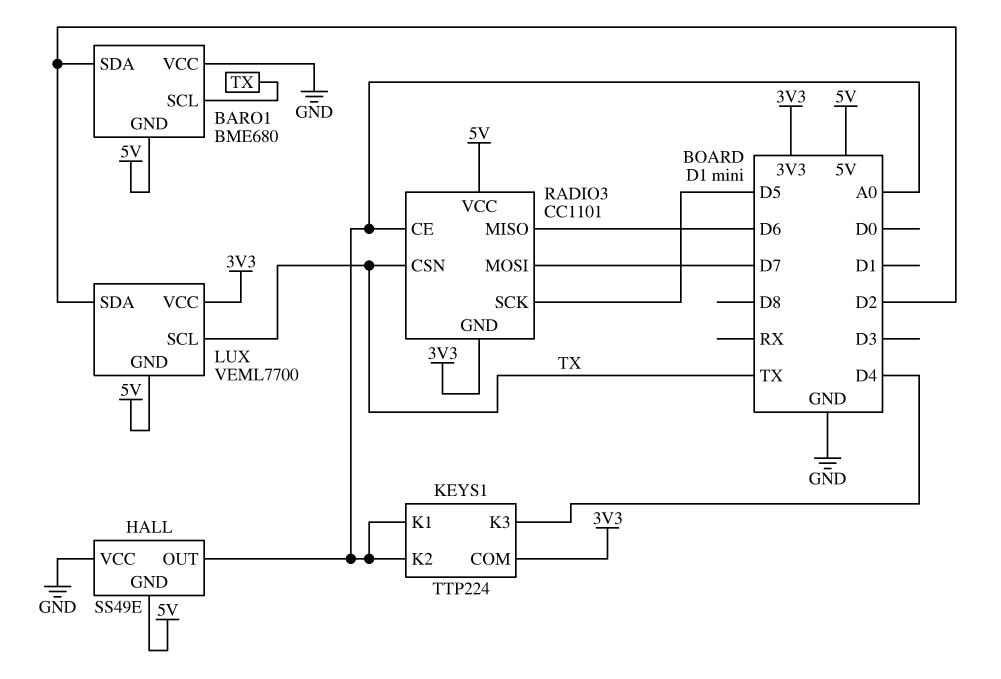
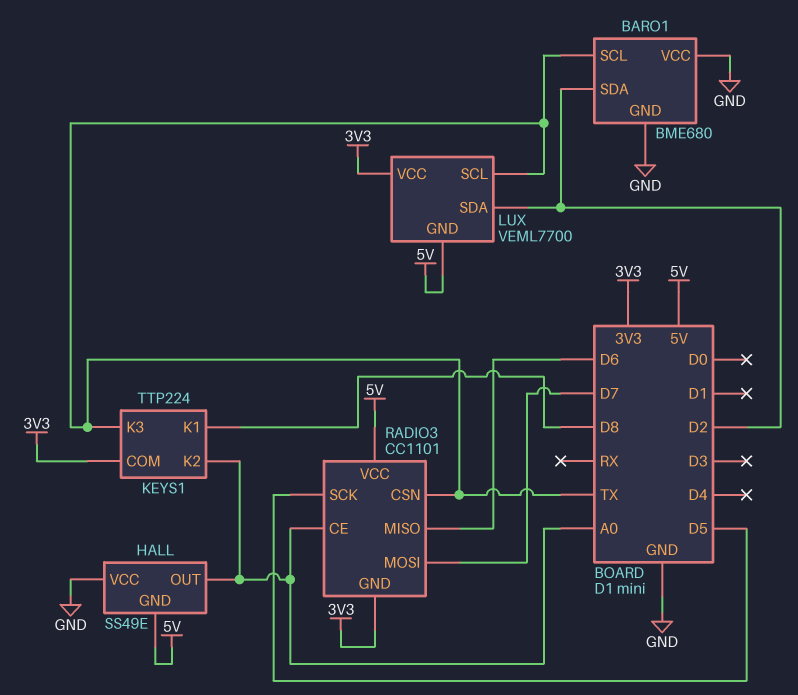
BARO1 pin GND: 5V -> GND
KEYS1 pin K1: A0 -> D8
KEYS1 pin K3: D4 -> TX

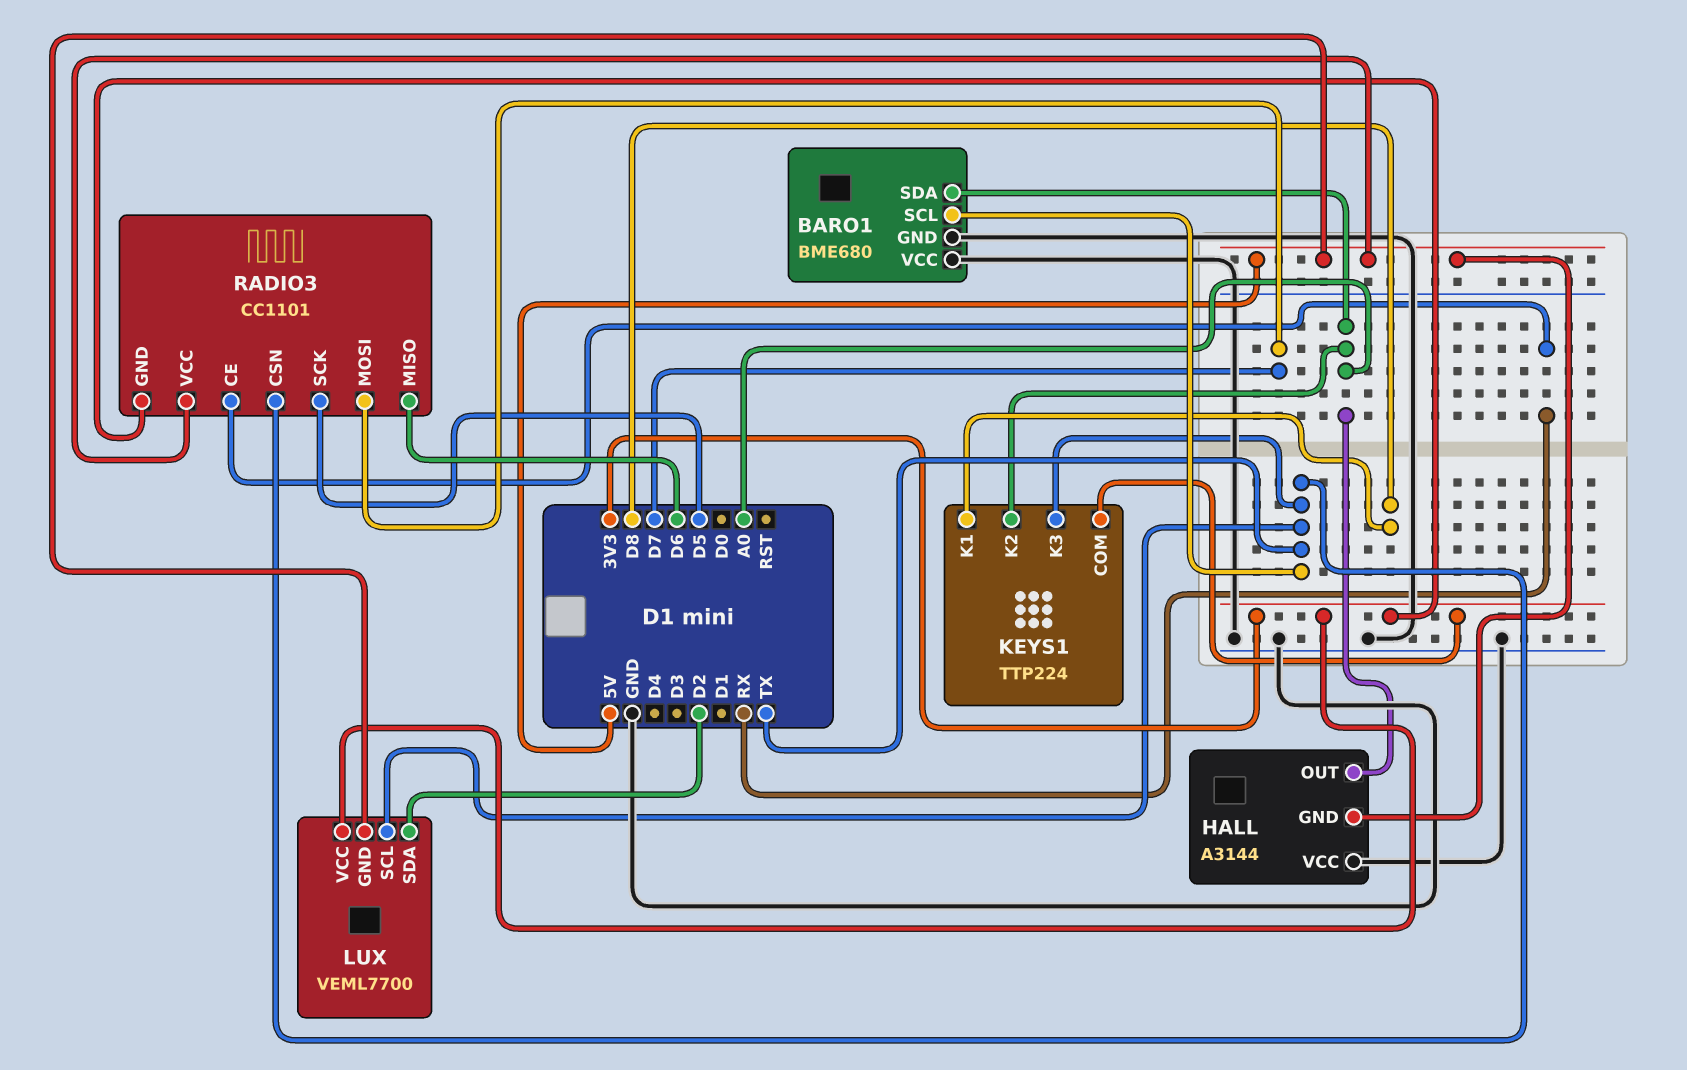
BARO1 pin SDA: D2 -> A0
HALL: SS49E -> A3144
RADIO3 pin CE: A0 -> RX

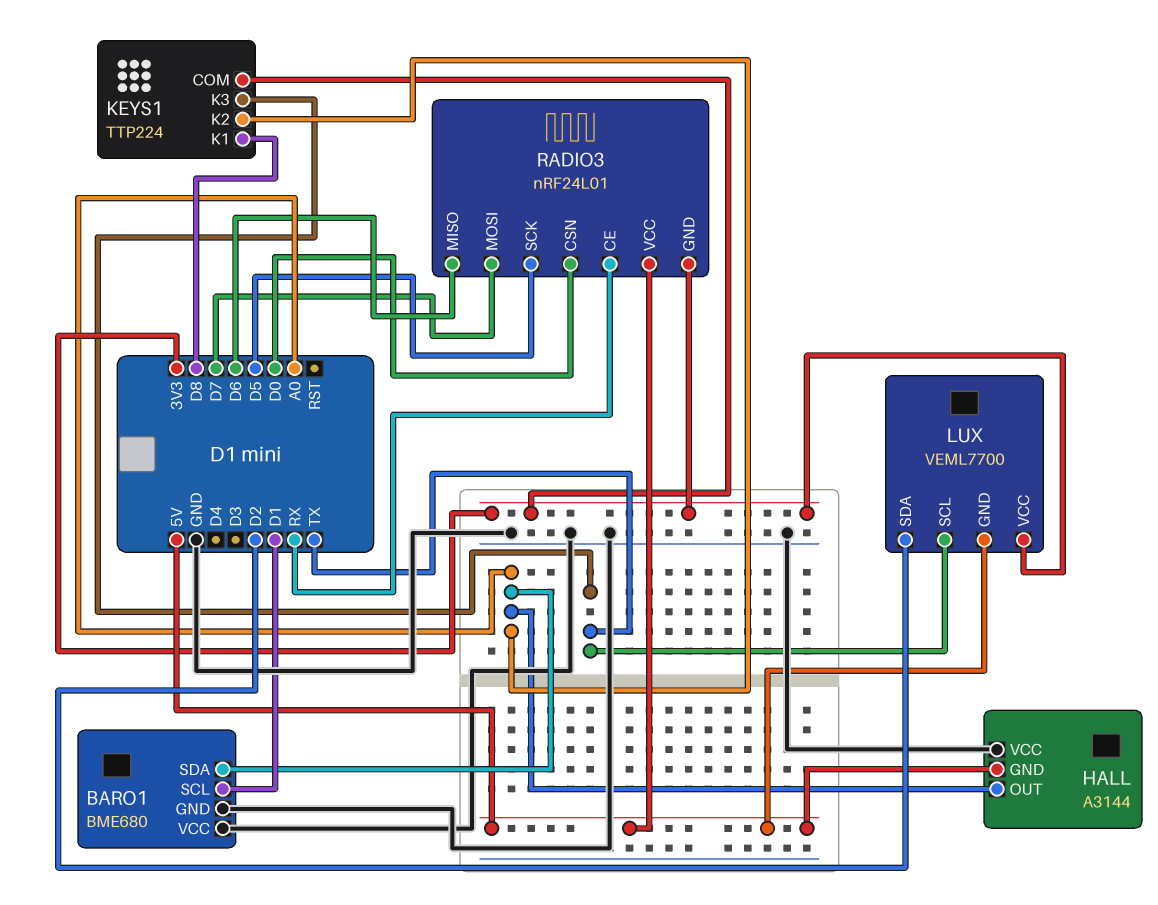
BARO1 pin SCL: TX -> D1
RADIO3: CC1101 -> nRF24L01
RADIO3 pin CSN: TX -> D0

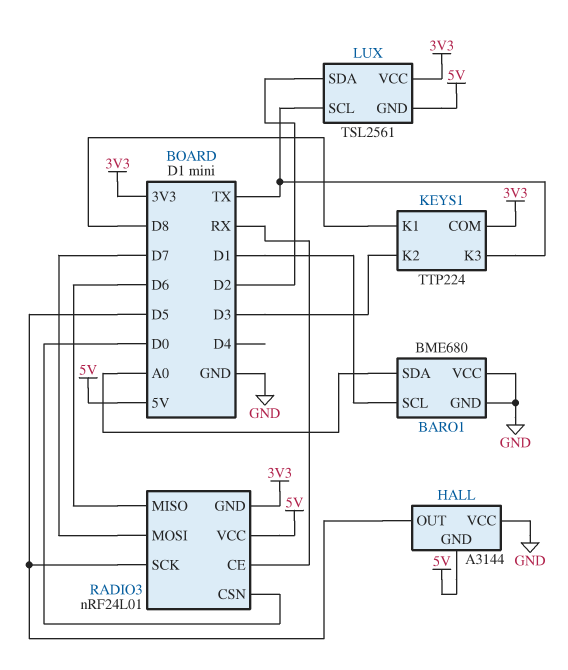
HALL pin OUT: A0 -> D5
KEYS1 pin K2: A0 -> D3
LUX: VEML7700 -> TSL2561

